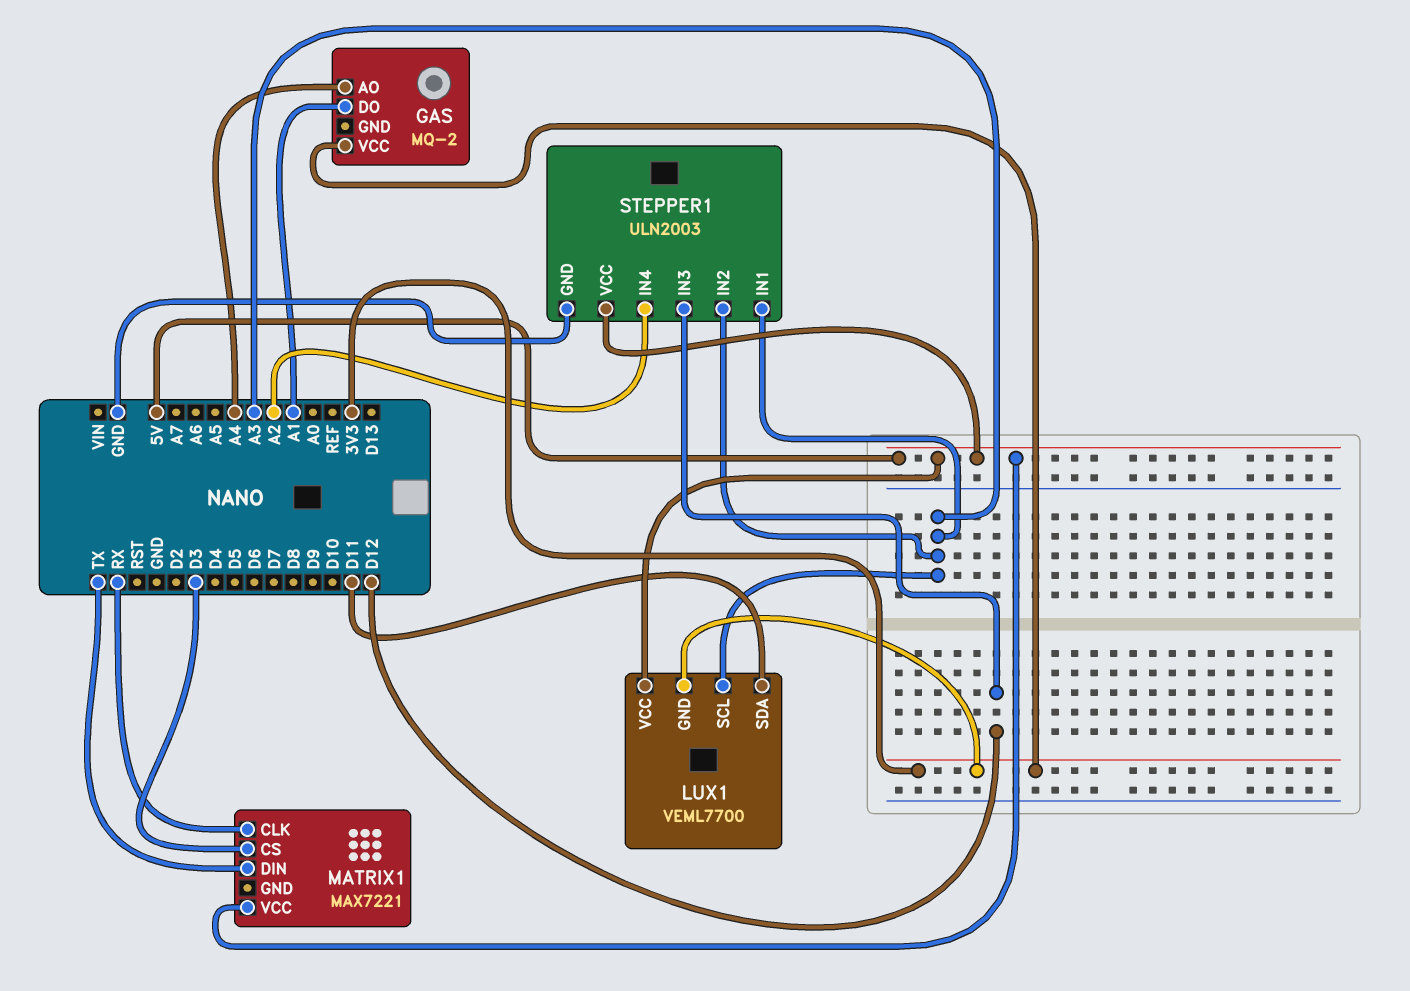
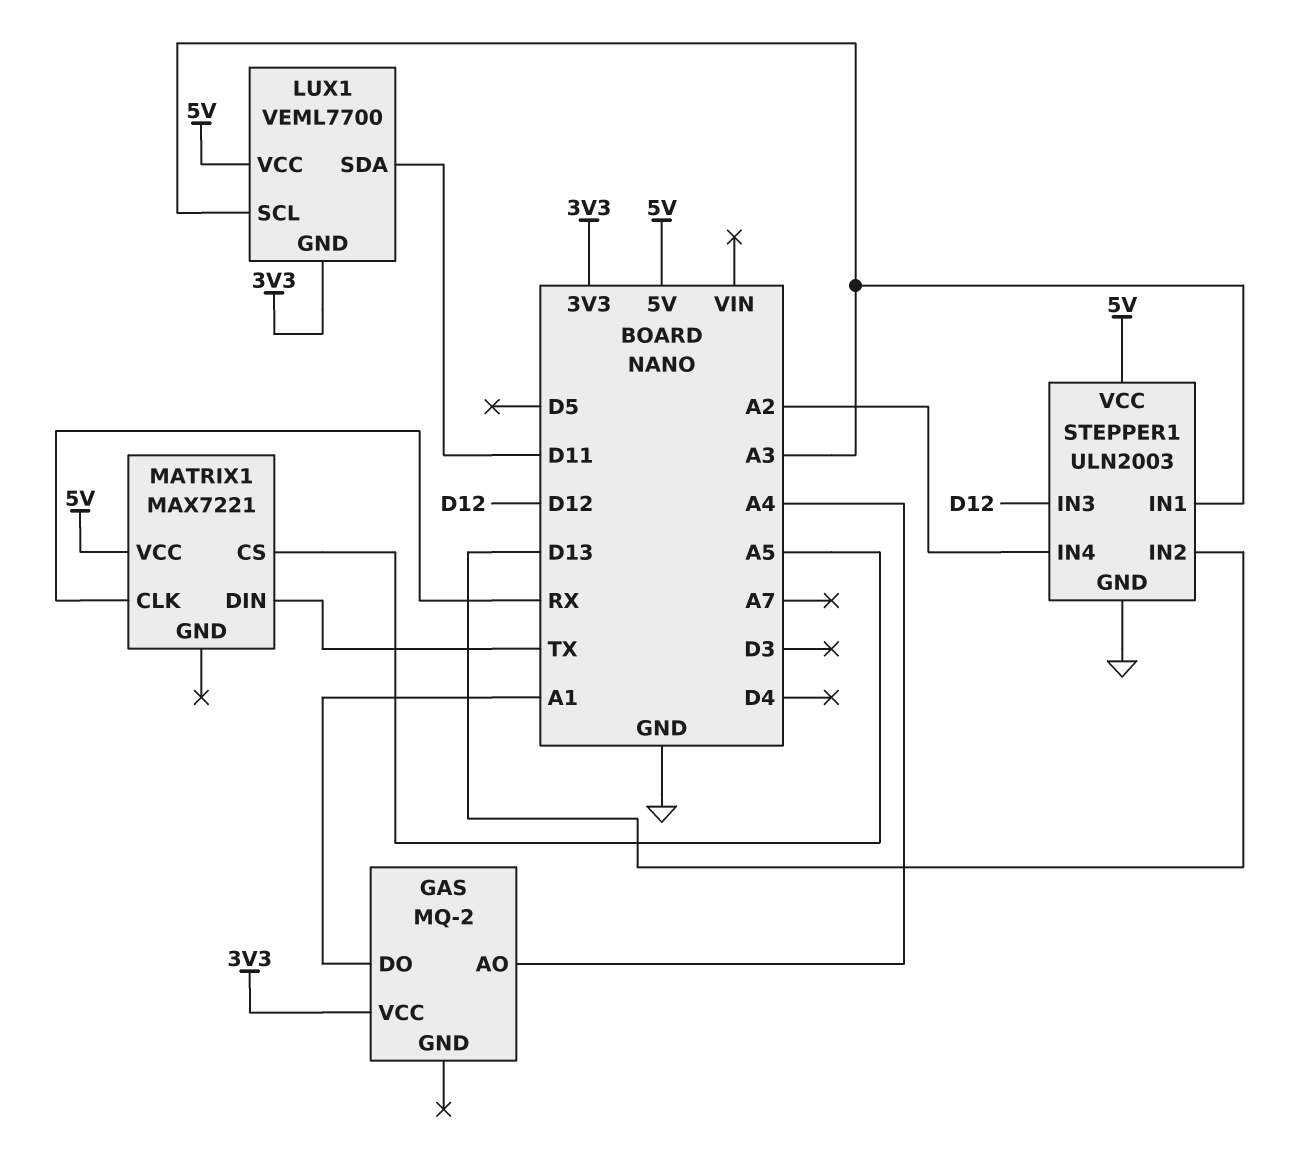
MATRIX1 pin CS: D3 -> A5
STEPPER1 pin IN2: A3 -> D13

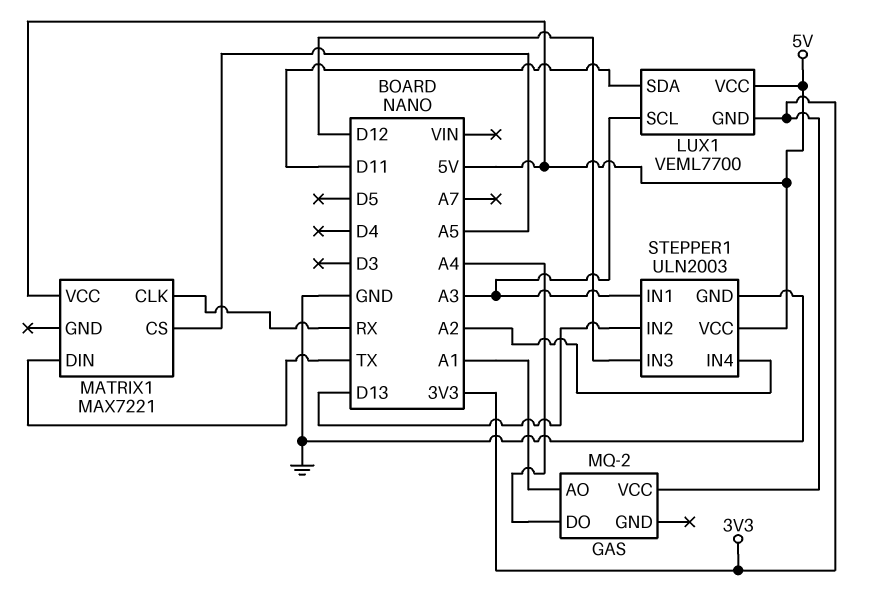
GAS pin AO: A4 -> A1
GAS pin DO: A1 -> A4

